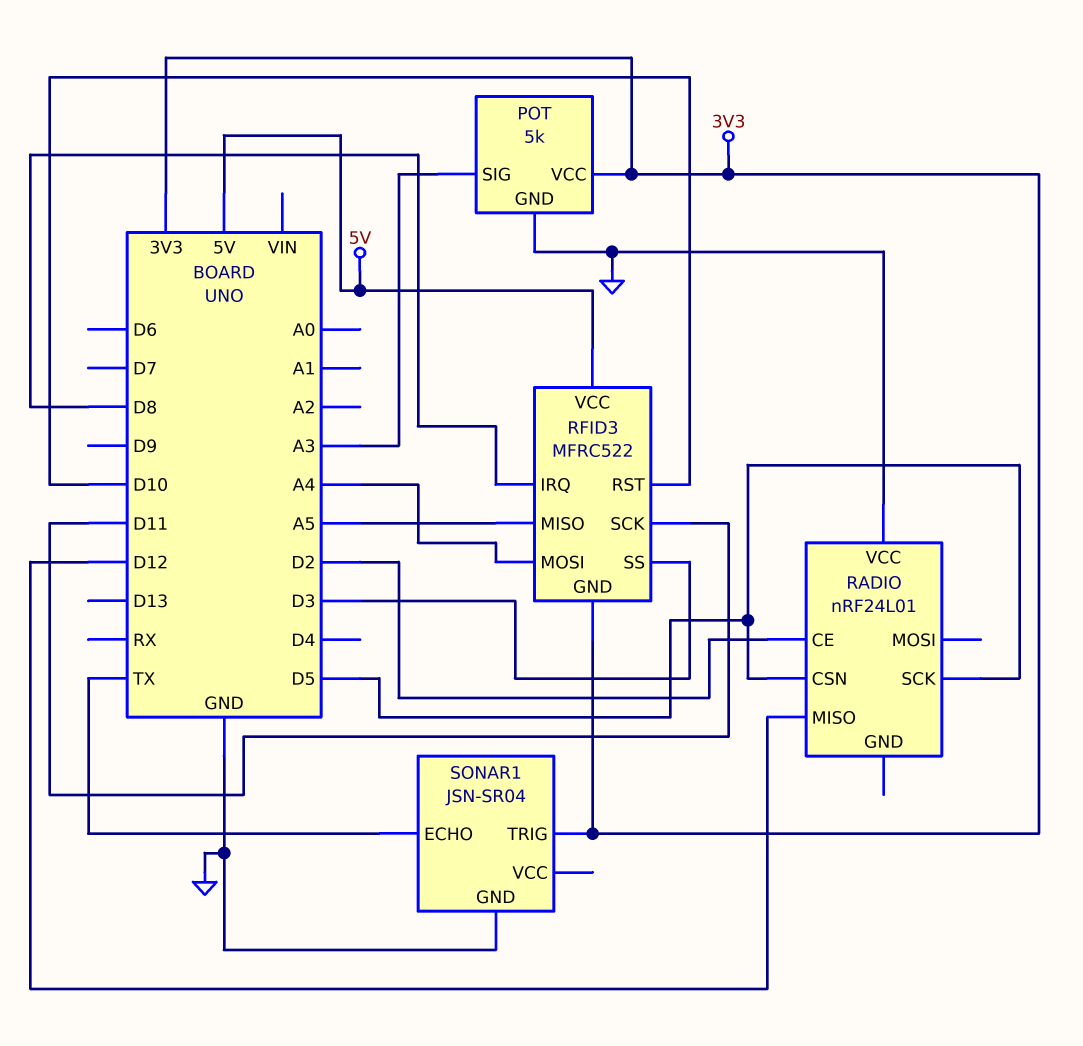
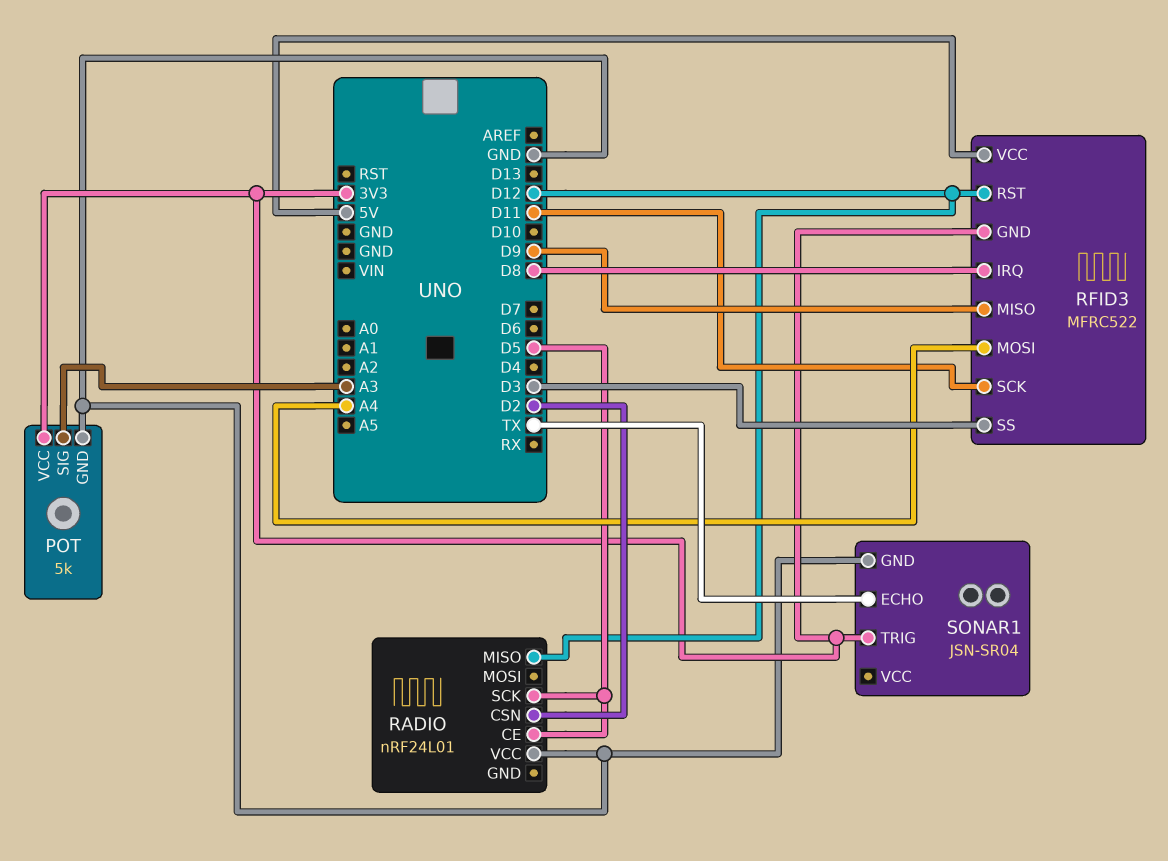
RADIO pin CE: D2 -> D5
RADIO pin CSN: D5 -> D2
RFID3 pin MISO: A5 -> D9
RFID3 pin RST: D10 -> D12

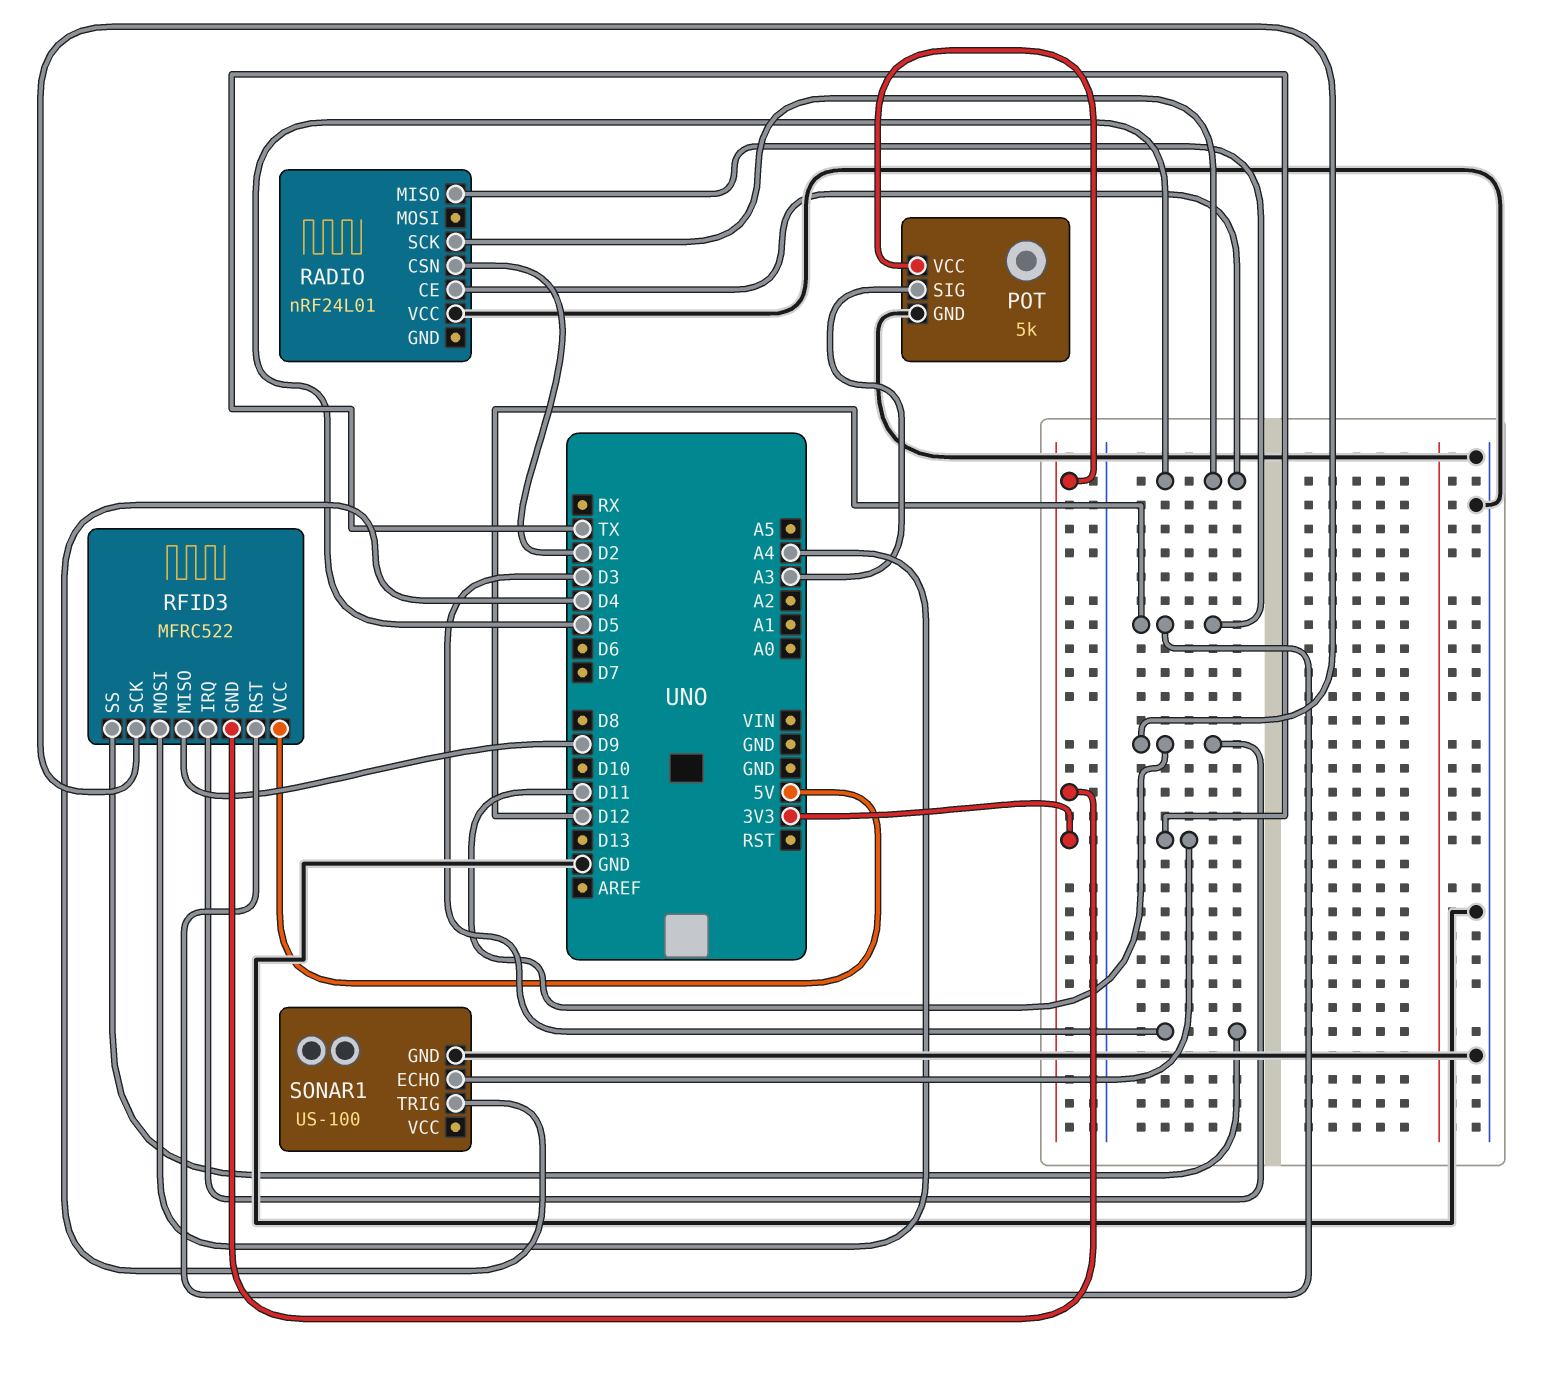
RFID3 pin IRQ: D8 -> D11
SONAR1: JSN-SR04 -> US-100
SONAR1 pin TRIG: 3V3 -> D4

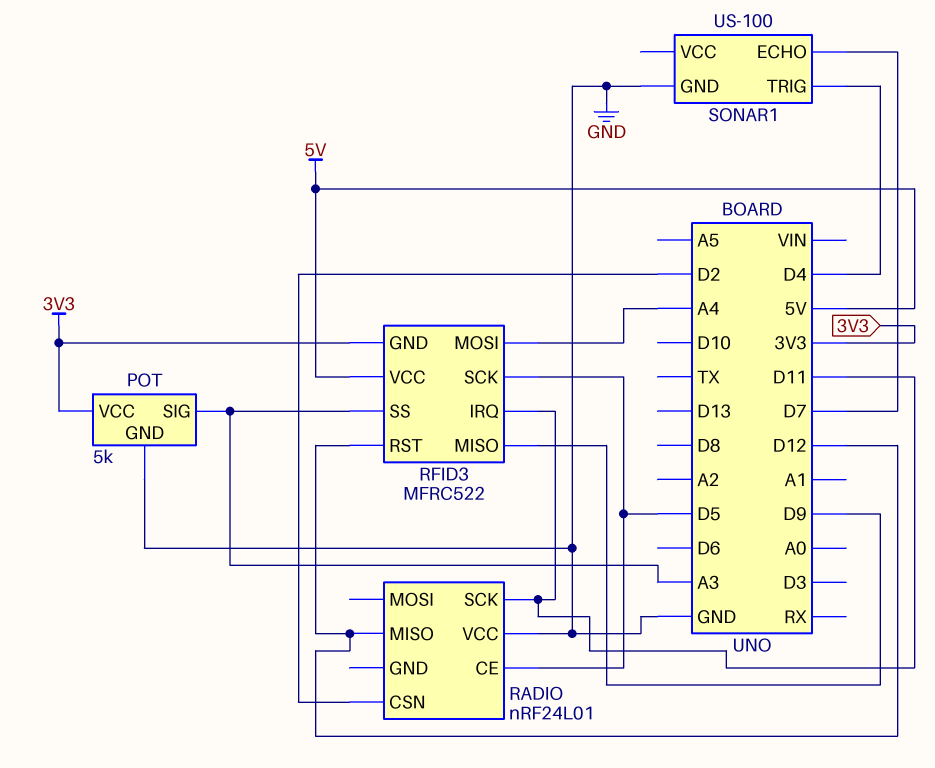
RADIO pin SCK: D5 -> D11
RFID3 pin SCK: D11 -> D5
RFID3 pin SS: D3 -> A3
SONAR1 pin ECHO: TX -> D7

